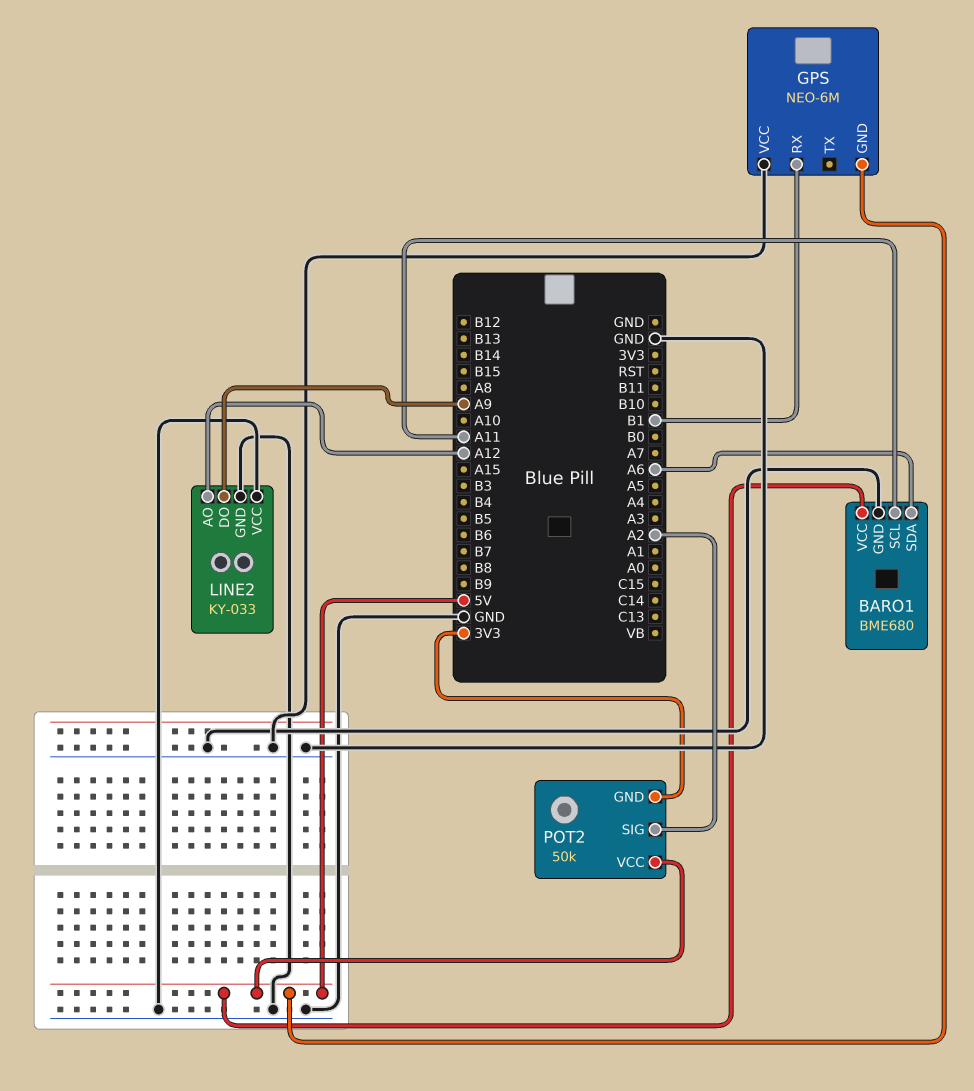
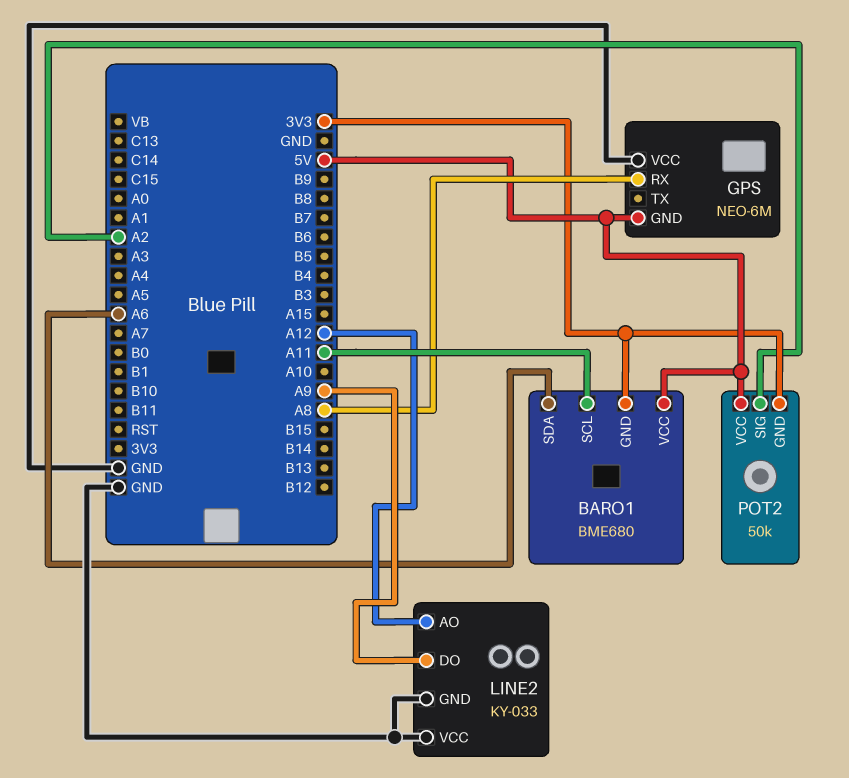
BARO1 pin GND: GND -> 3V3
GPS pin RX: B1 -> A8

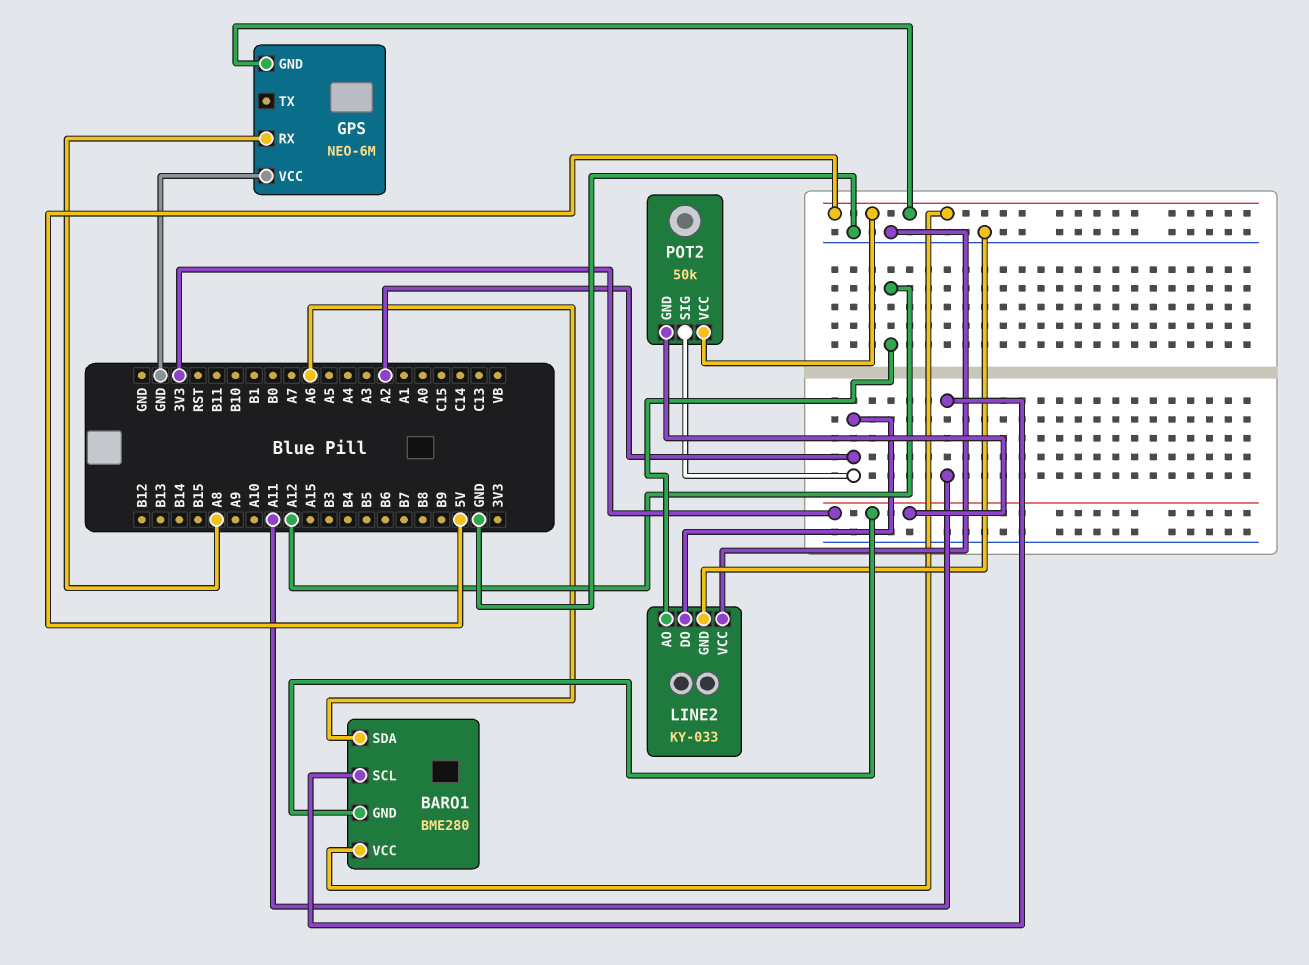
BARO1: BME680 -> BME280
LINE2 pin DO: A9 -> A2

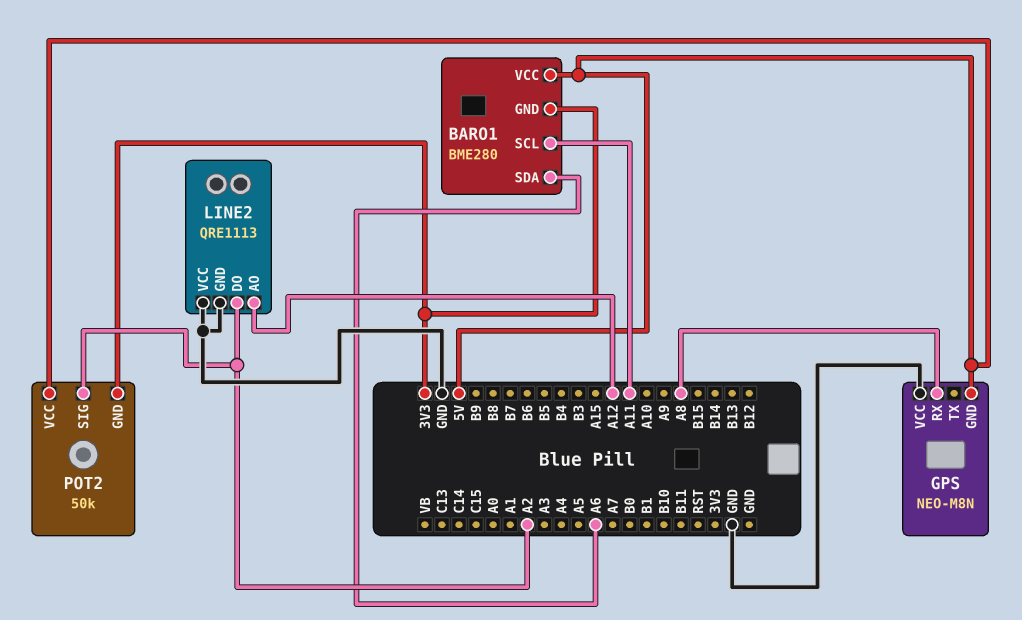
GPS: NEO-6M -> NEO-M8N
LINE2: KY-033 -> QRE1113

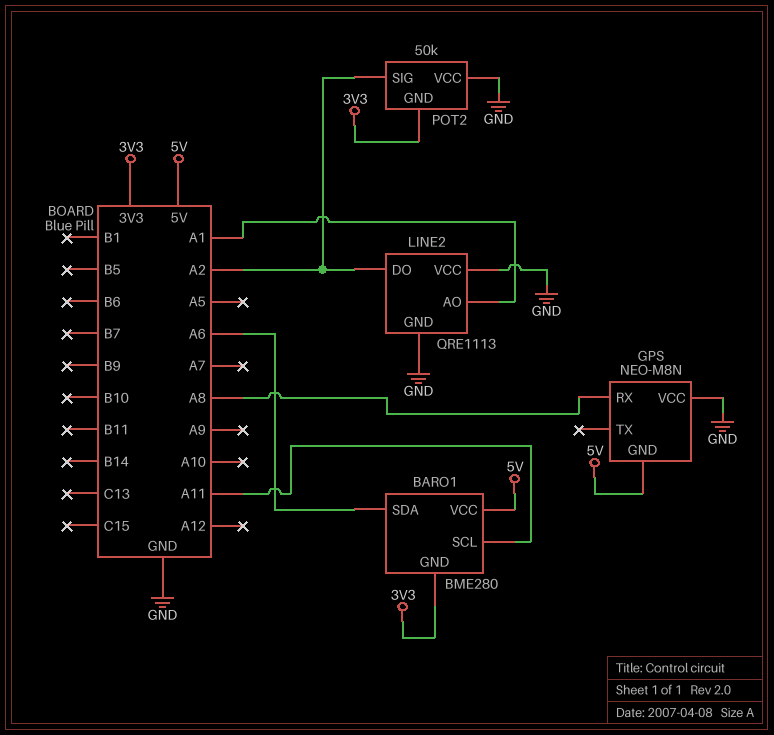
LINE2 pin AO: A12 -> A1
POT2 pin VCC: 5V -> GND

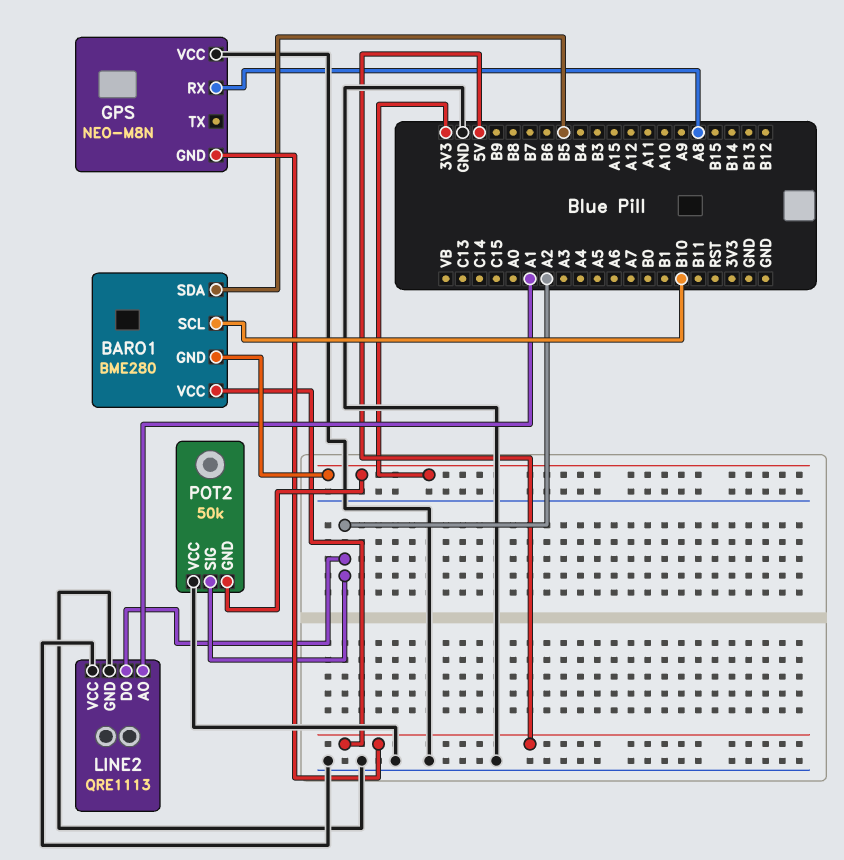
BARO1 pin SCL: A11 -> B10
BARO1 pin SDA: A6 -> B5

